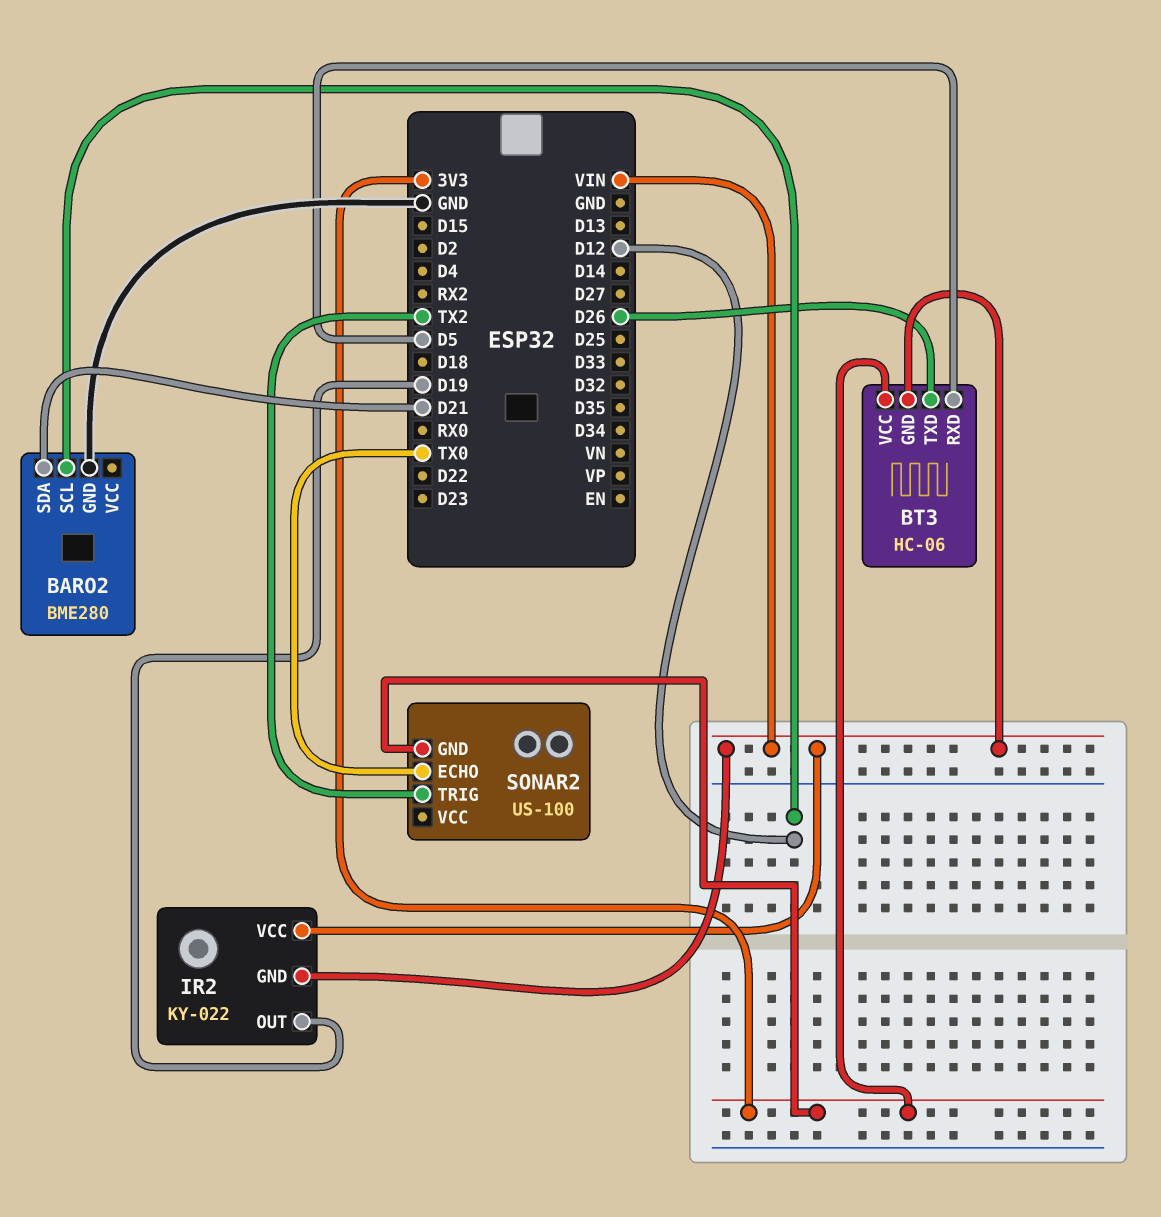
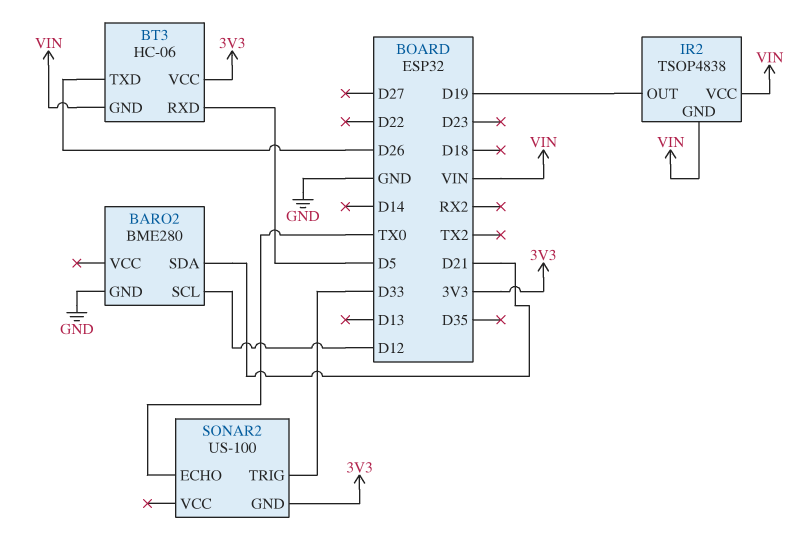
IR2: KY-022 -> TSOP4838
SONAR2 pin TRIG: TX2 -> D33

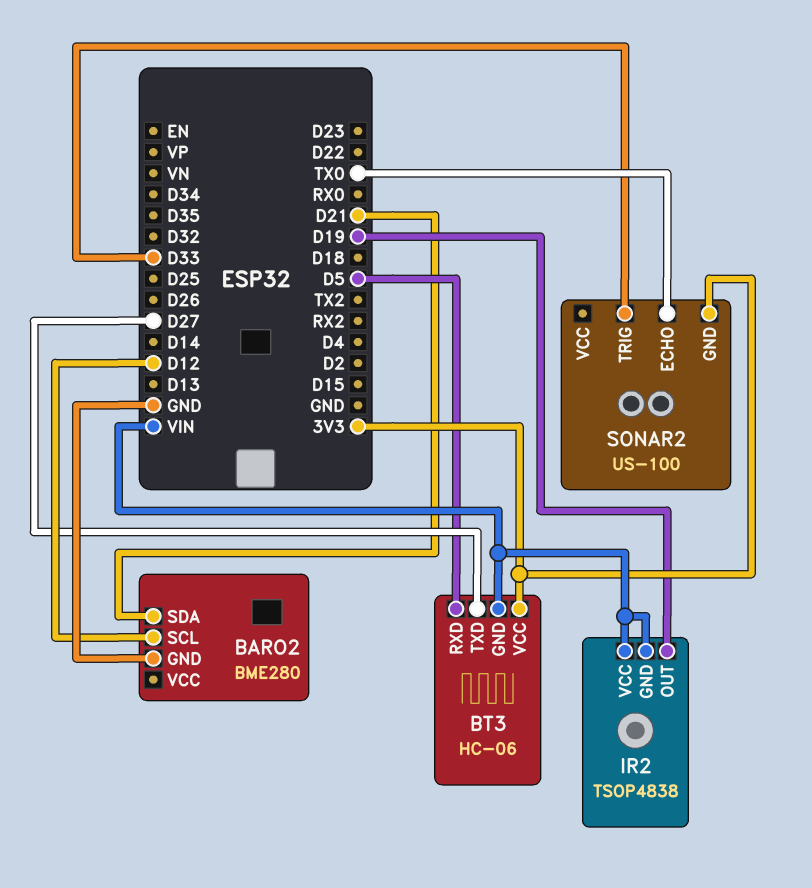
BT3 pin TXD: D26 -> D27

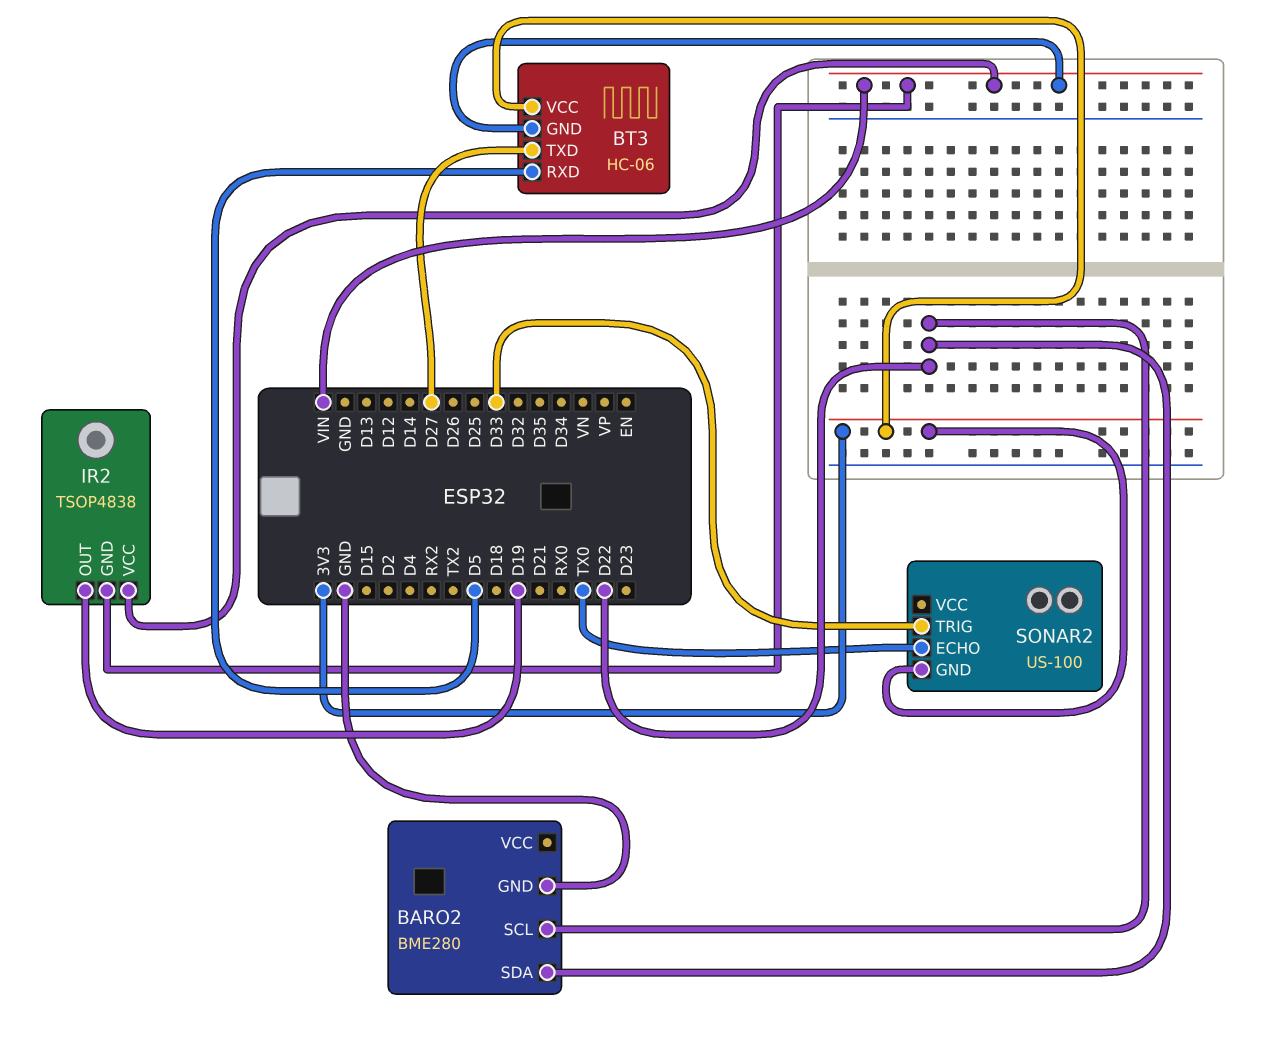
BARO2 pin SCL: D12 -> D22
BARO2 pin SDA: D21 -> D22

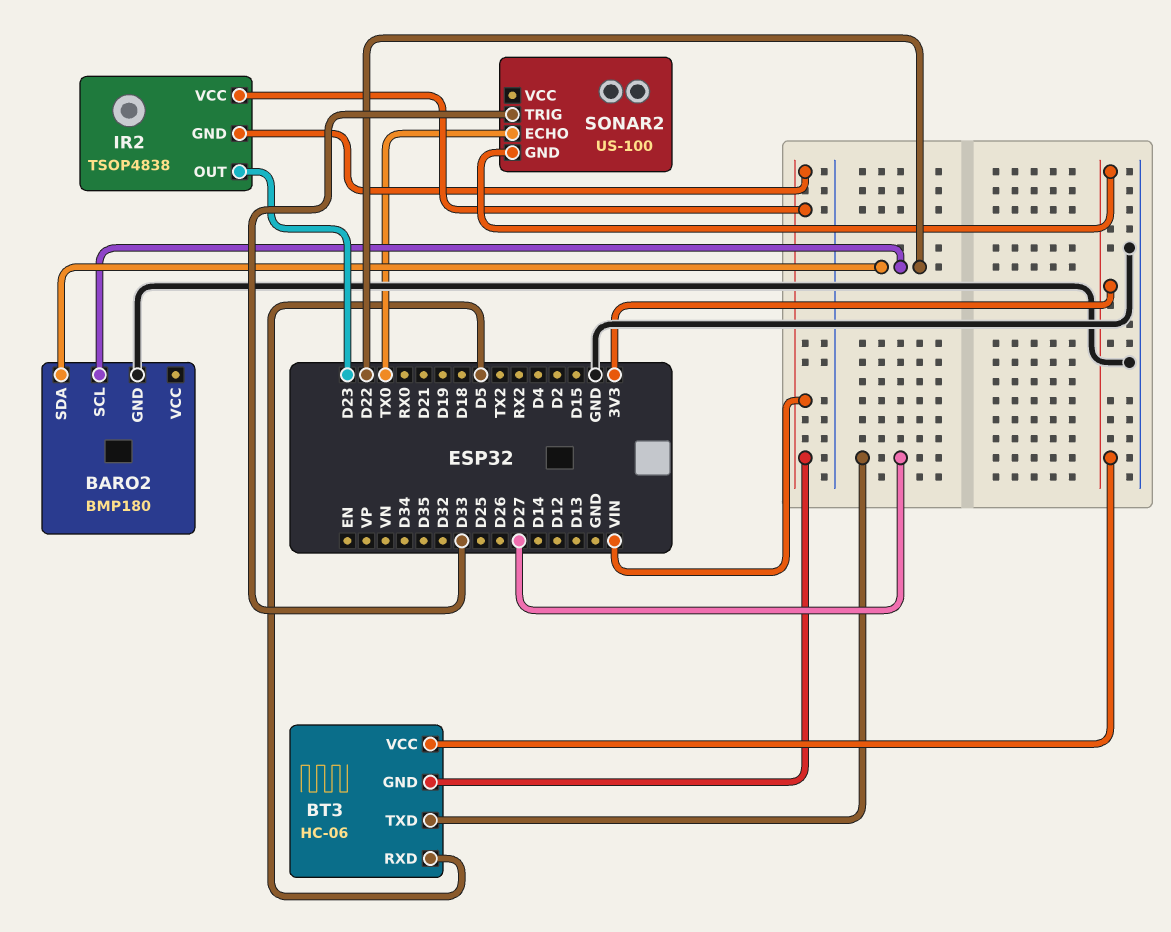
BARO2: BME280 -> BMP180
IR2 pin OUT: D19 -> D23

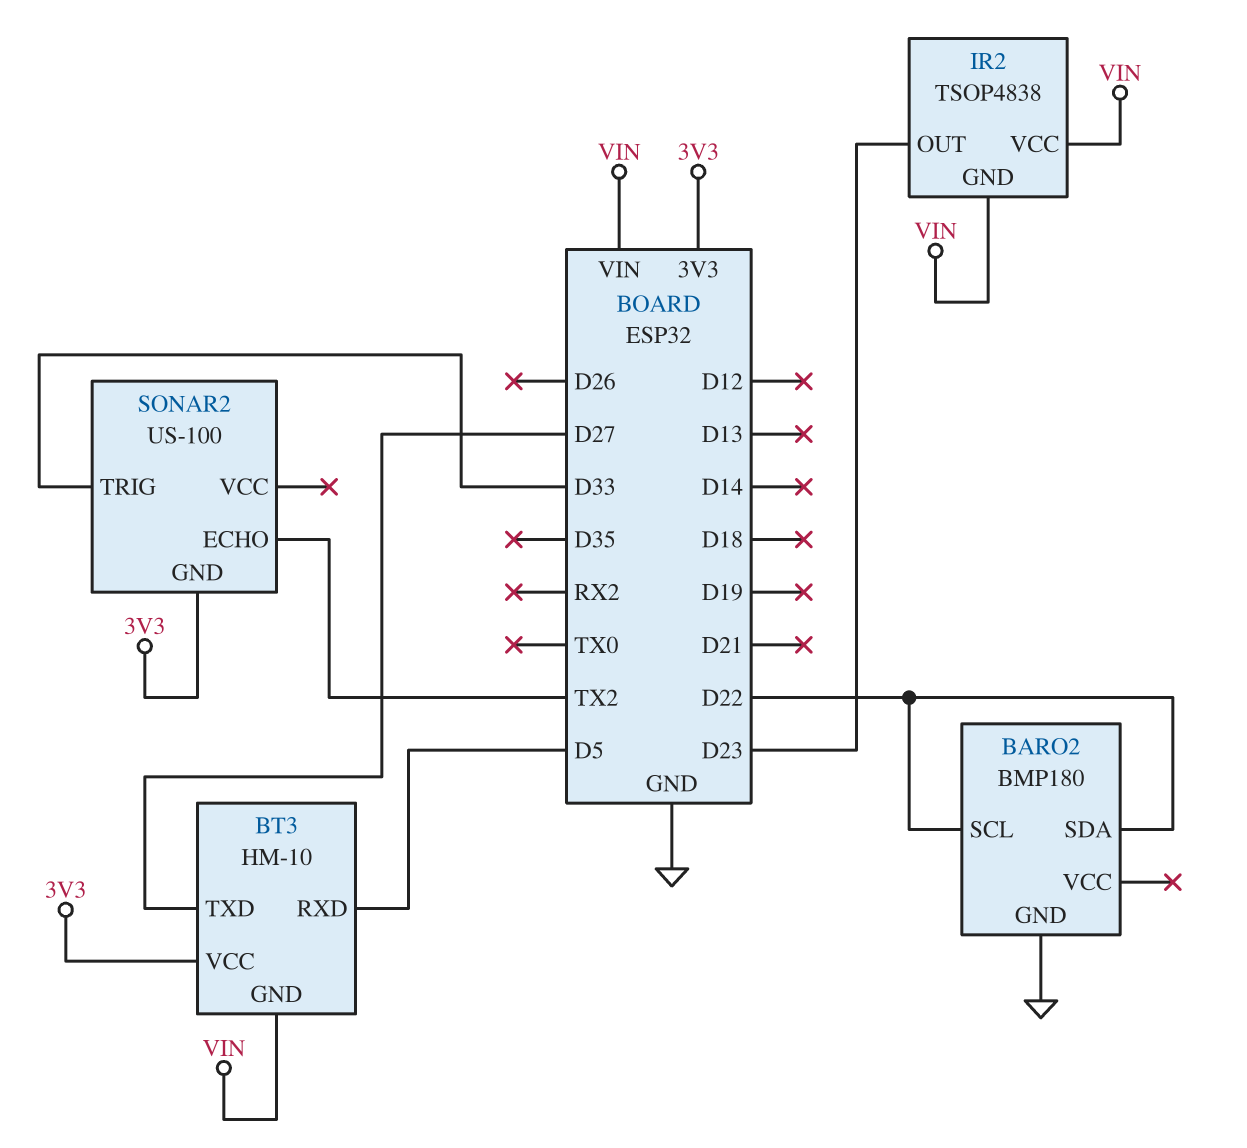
BT3: HC-06 -> HM-10
SONAR2 pin ECHO: TX0 -> TX2

